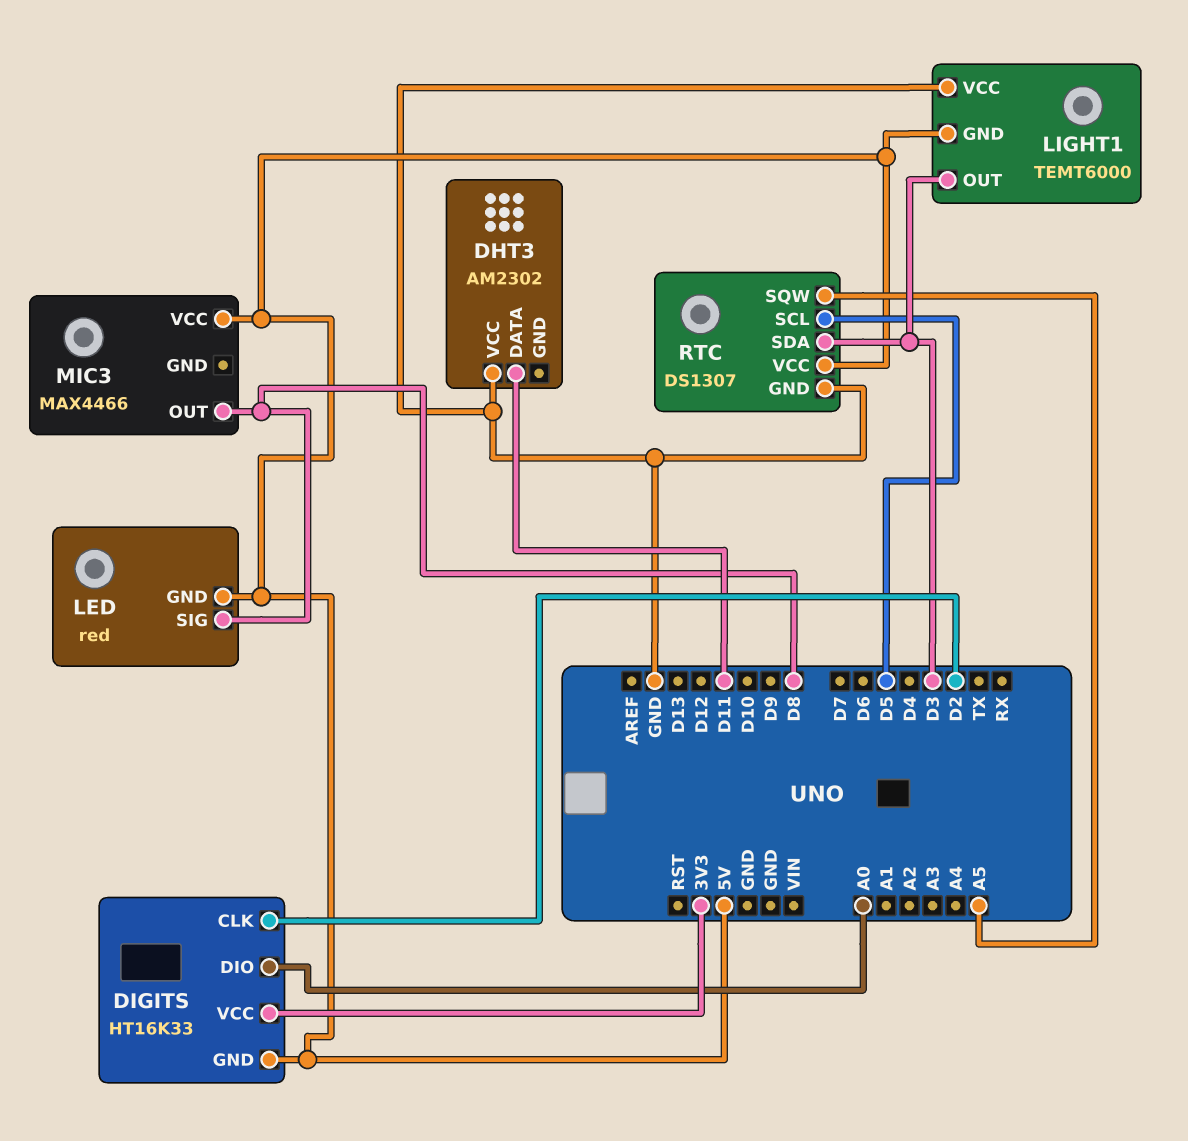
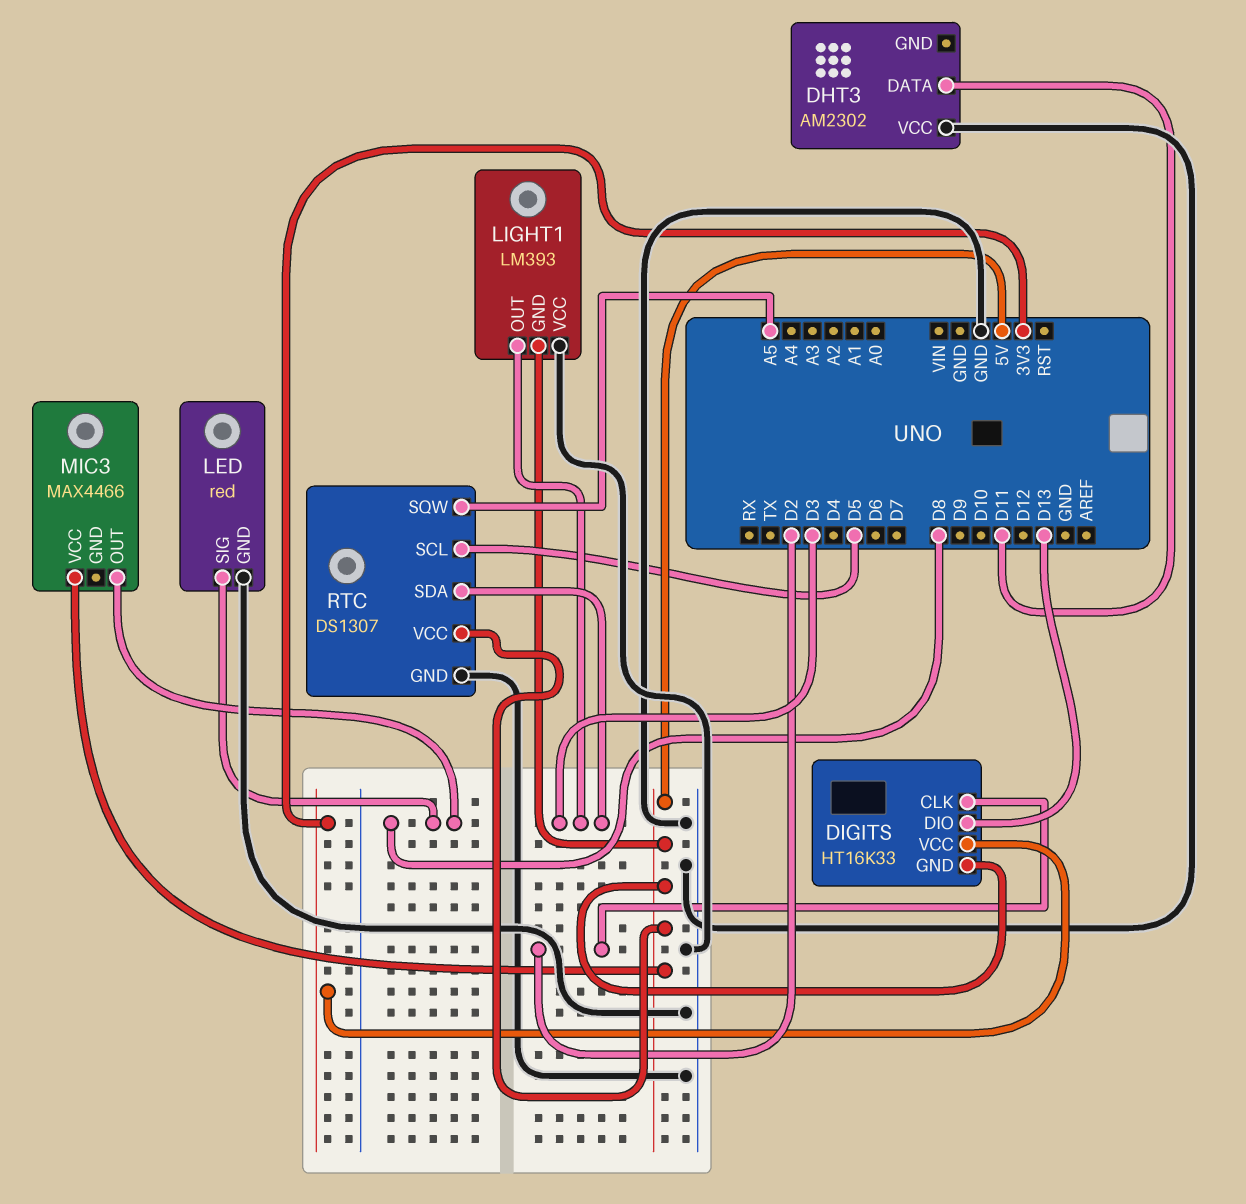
DIGITS pin DIO: A0 -> D13
LED pin GND: 5V -> GND
LIGHT1: TEMT6000 -> LM393

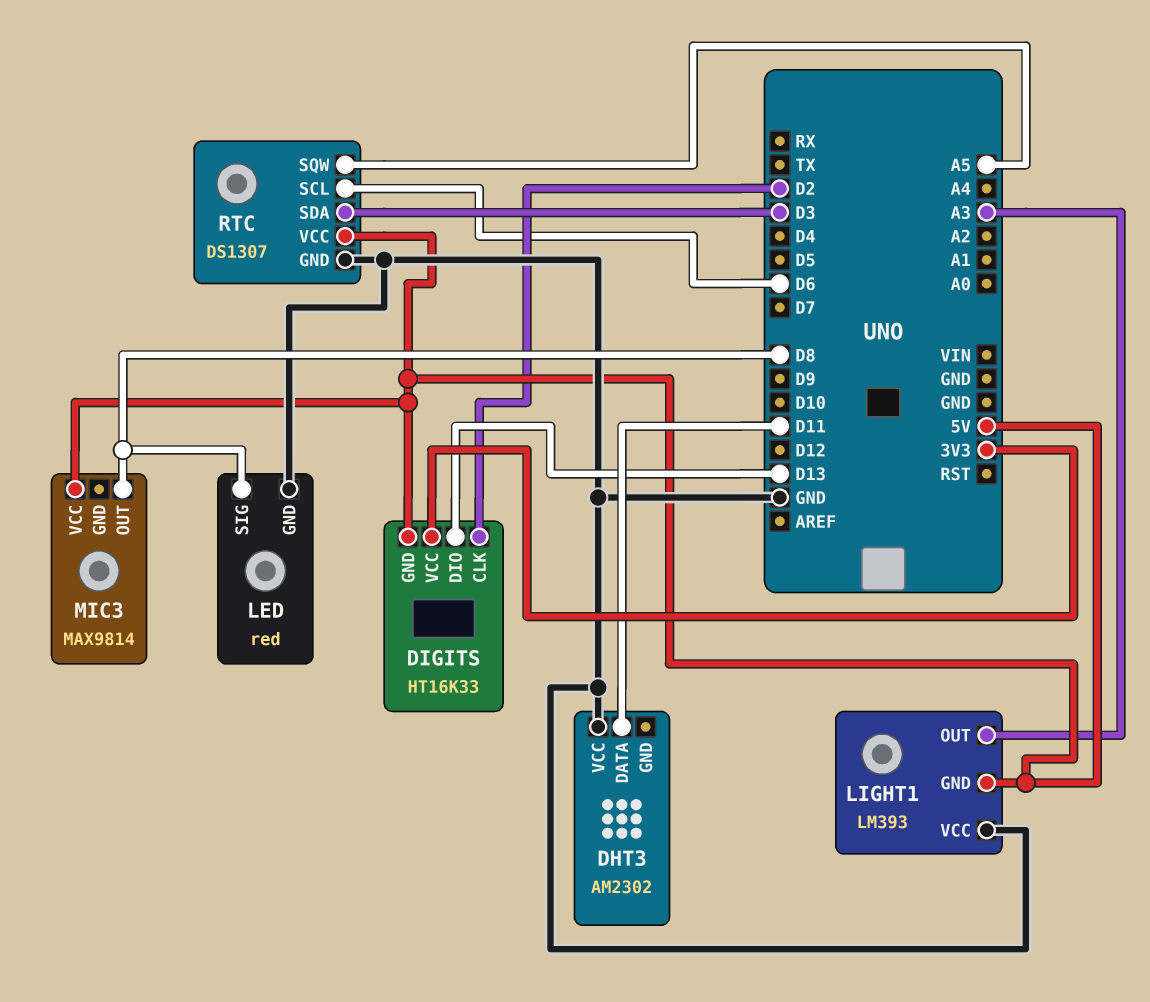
LIGHT1 pin OUT: D3 -> A3
MIC3: MAX4466 -> MAX9814
RTC pin SCL: D5 -> D6

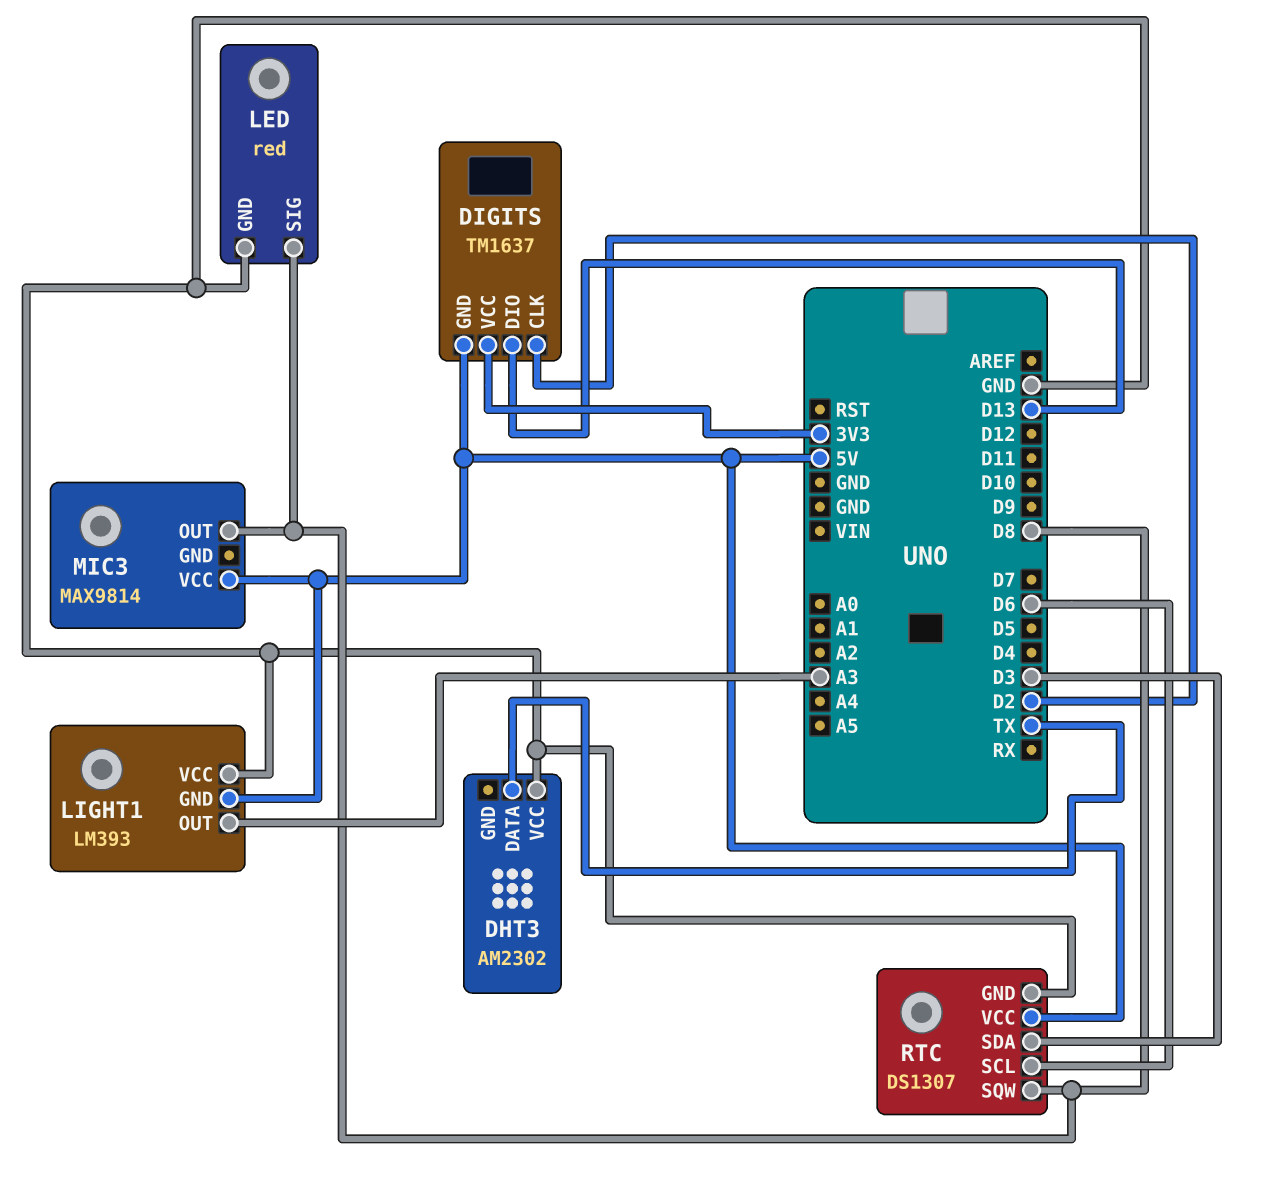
DHT3 pin DATA: D11 -> TX
DIGITS: HT16K33 -> TM1637
RTC pin SQW: A5 -> D8

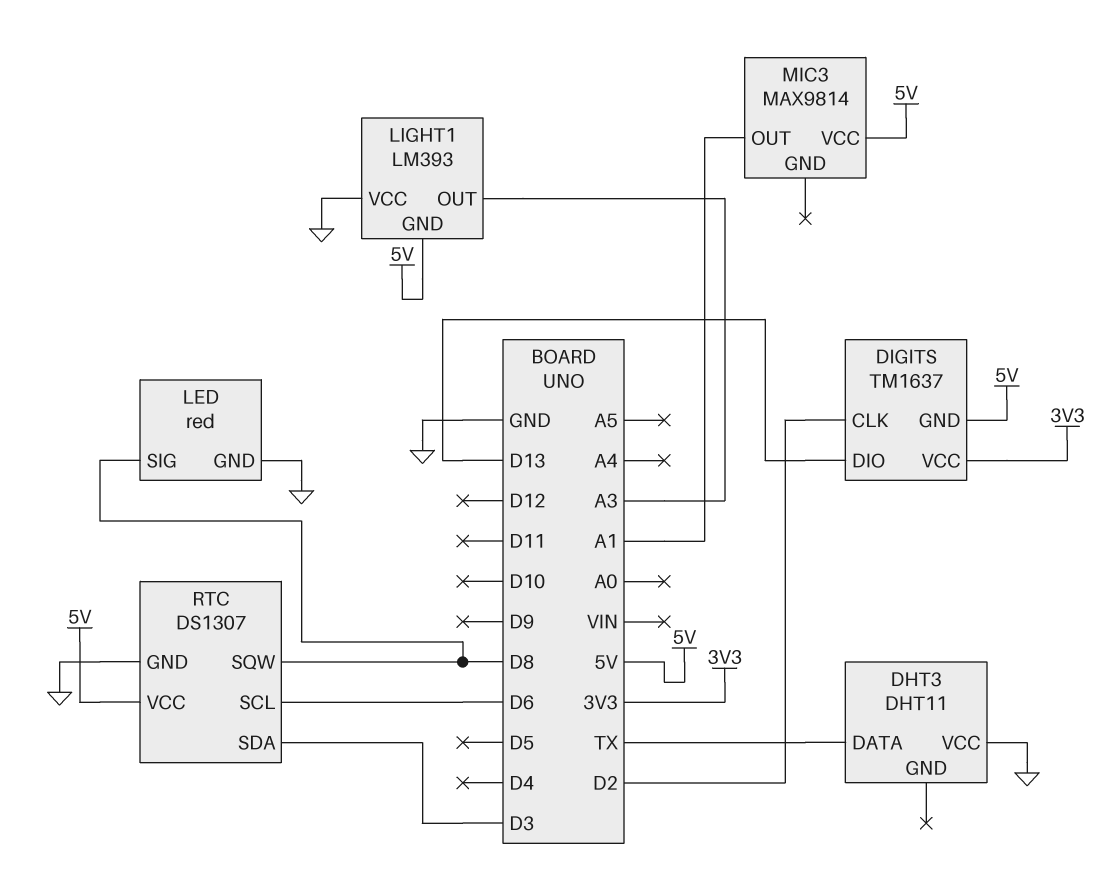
DHT3: AM2302 -> DHT11
MIC3 pin OUT: D8 -> A1

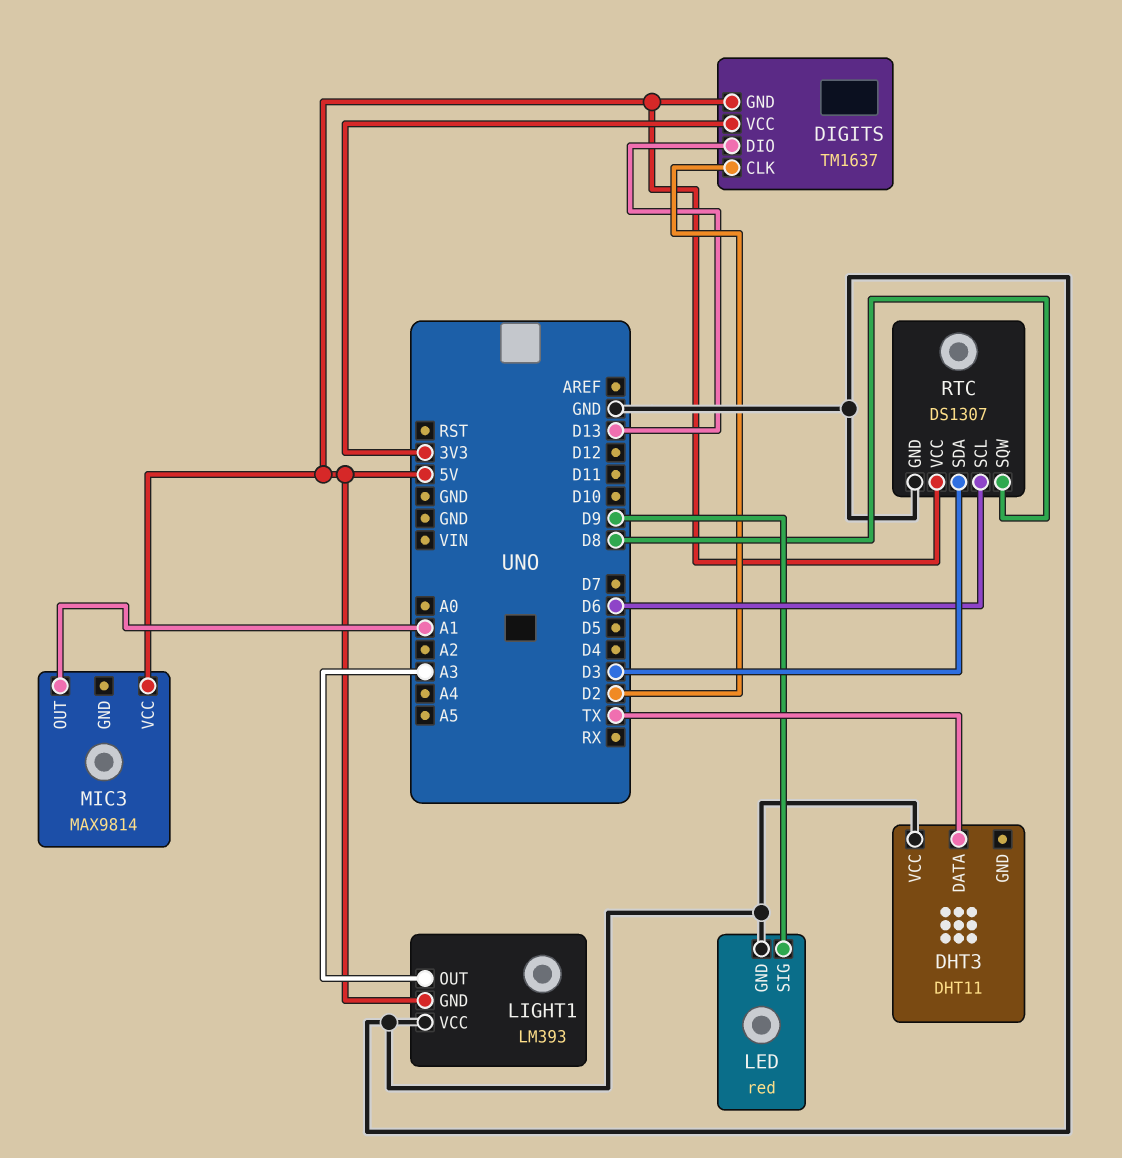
LED pin SIG: D8 -> D9

